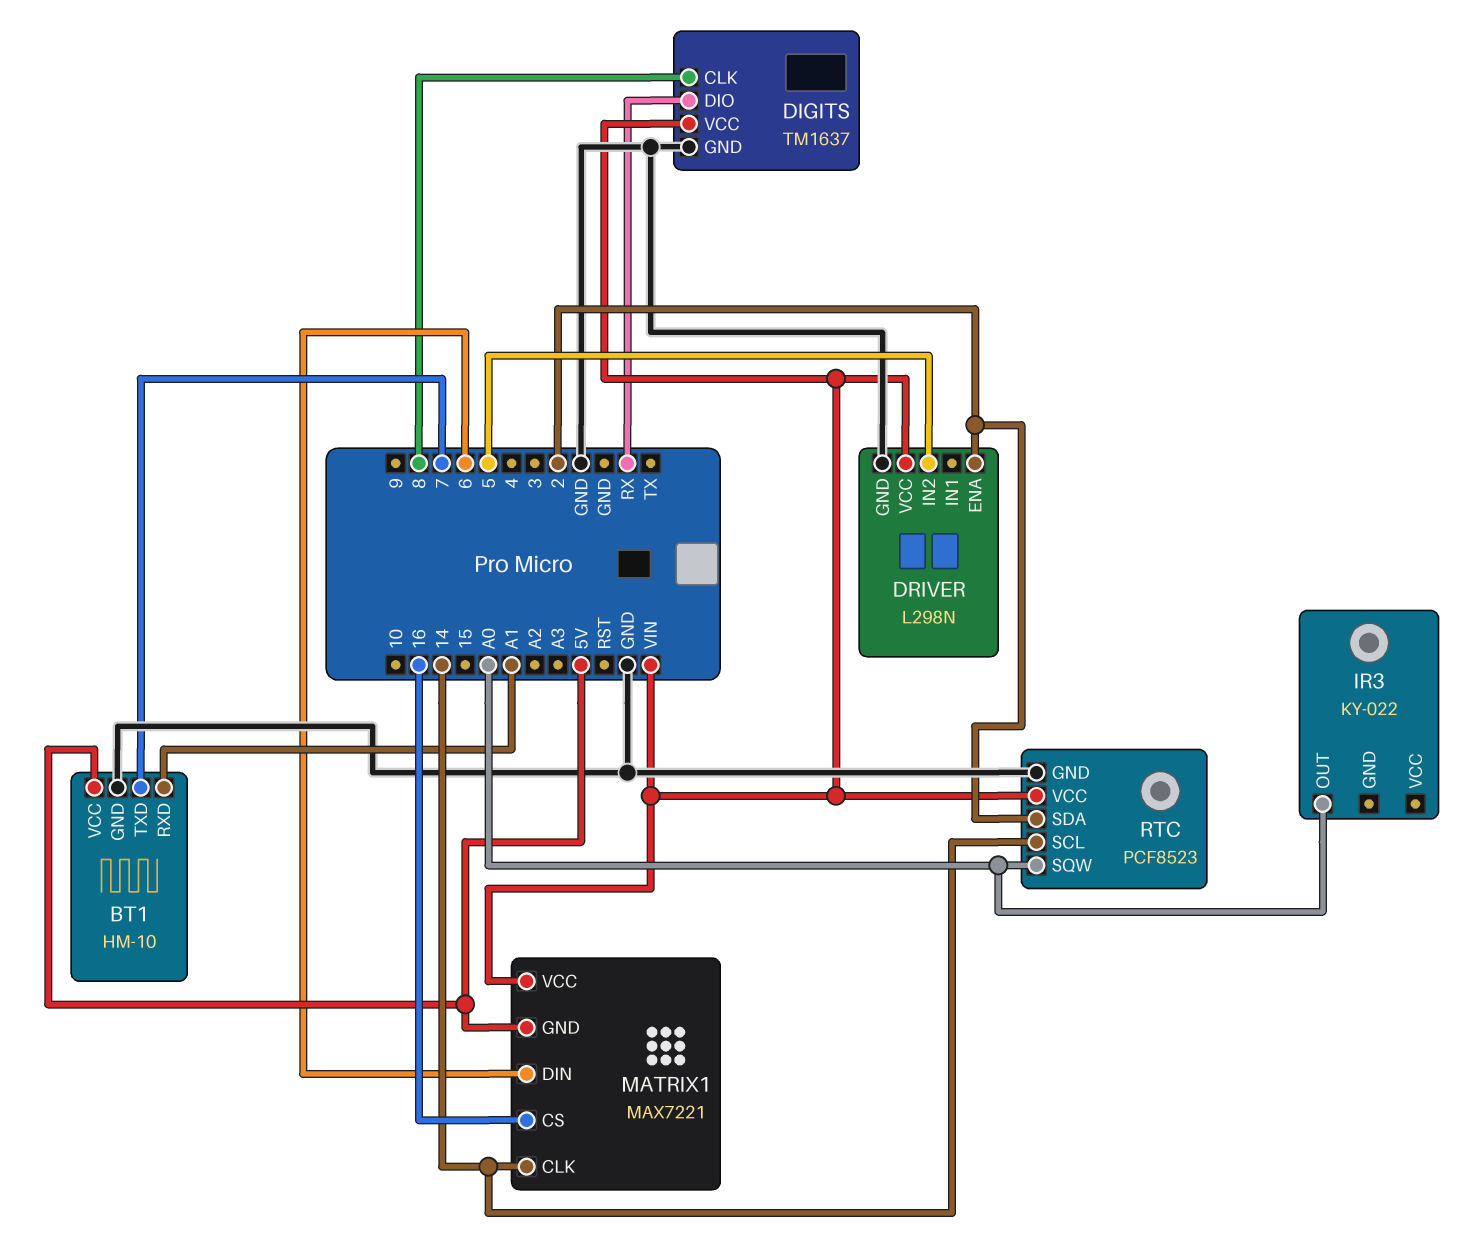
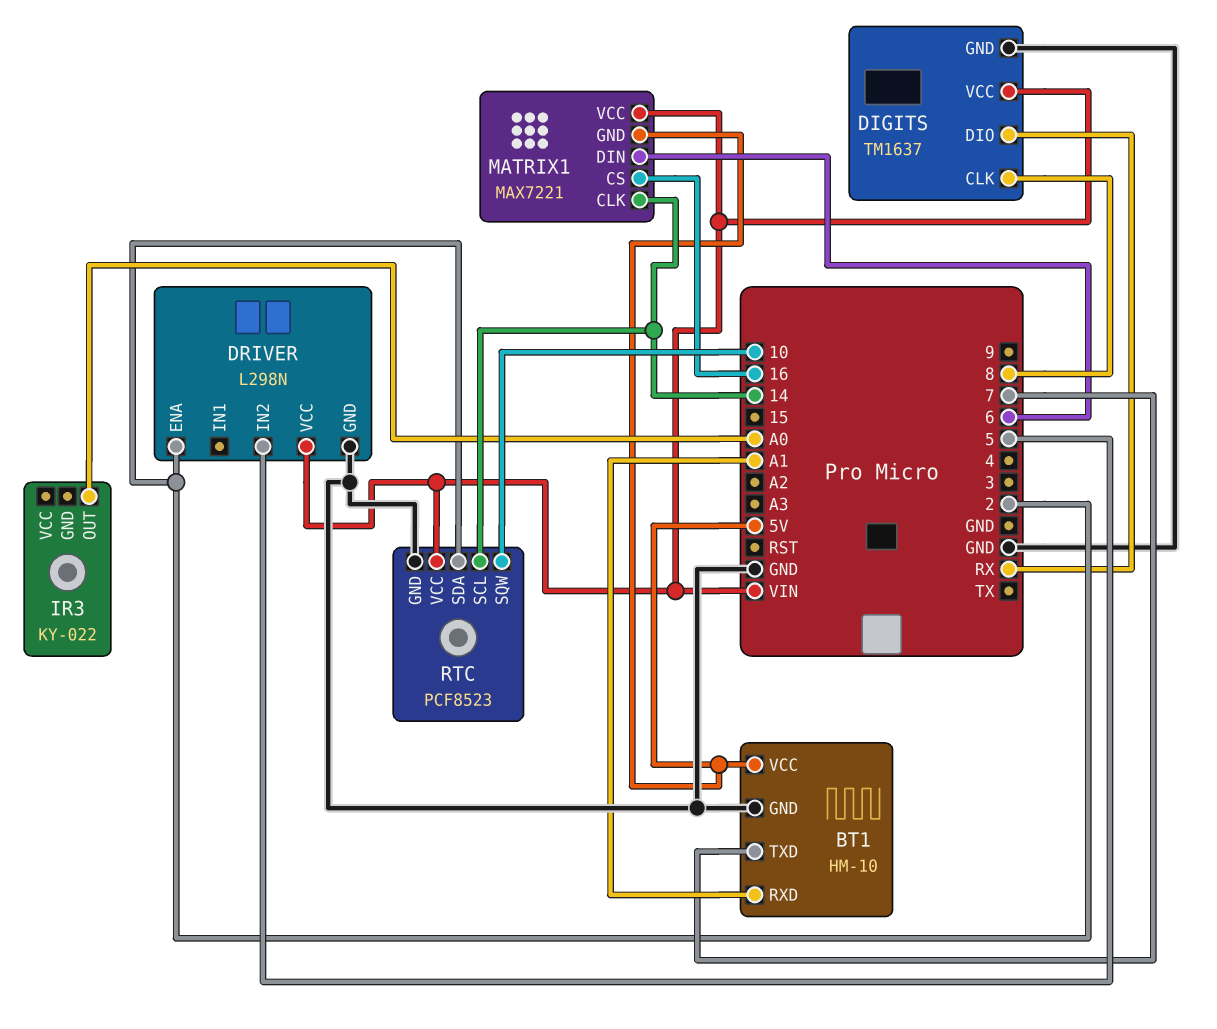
RTC pin SQW: A0 -> 10

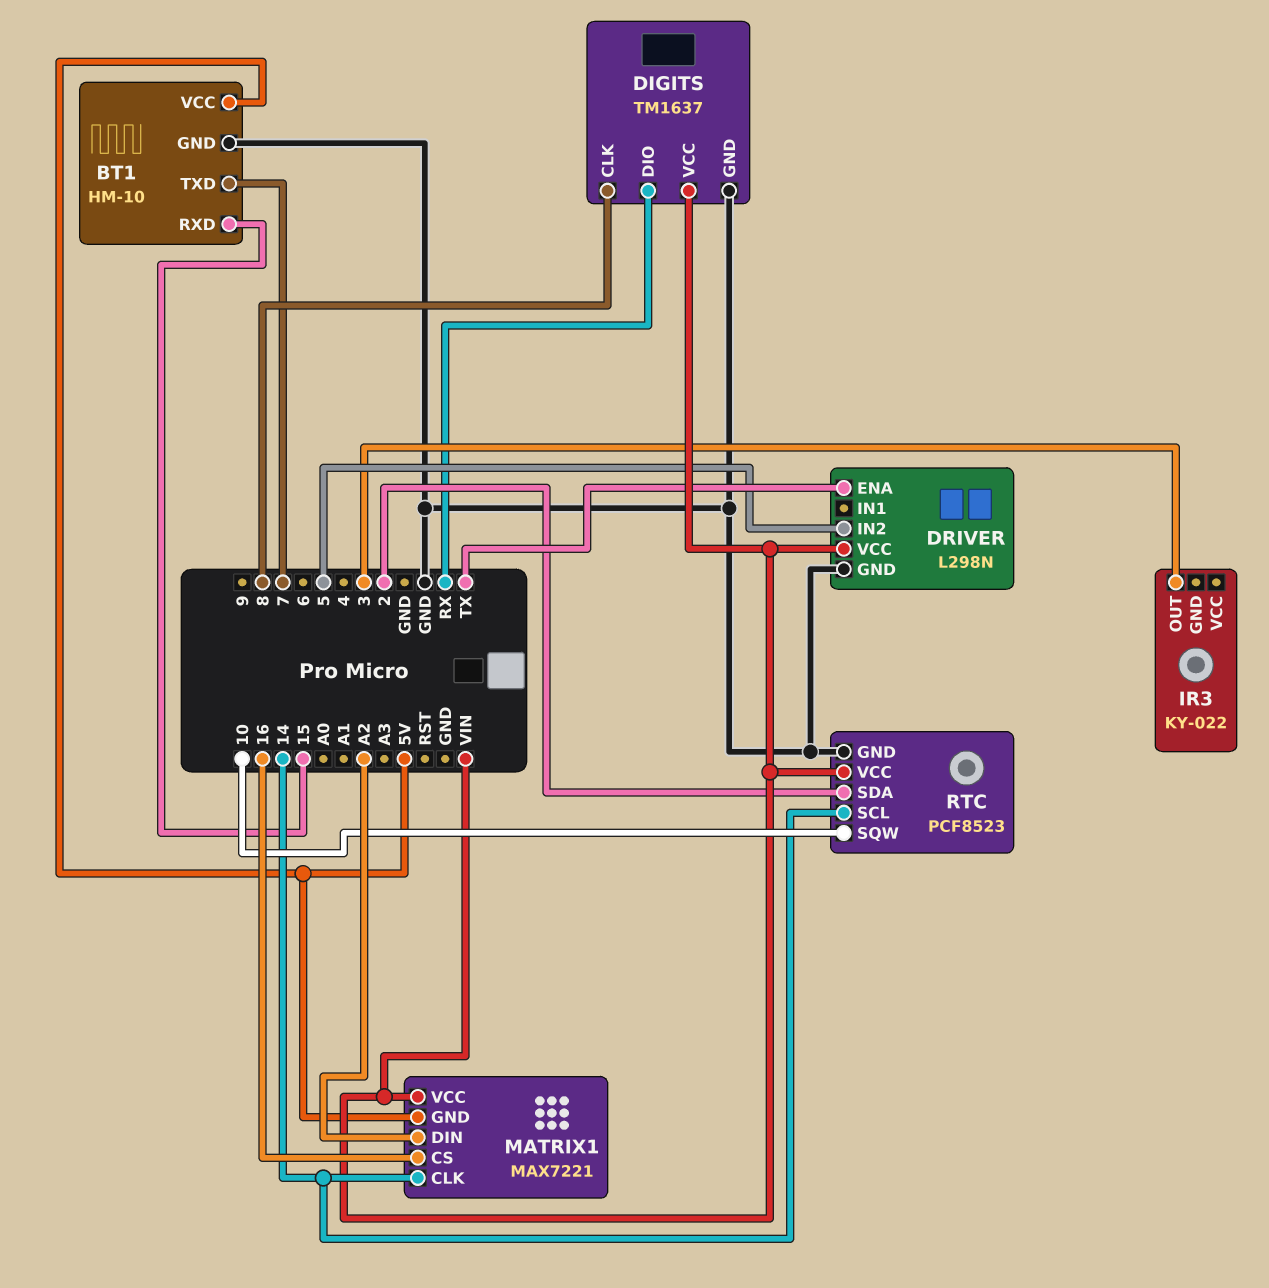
BT1 pin RXD: A1 -> 15
DRIVER pin ENA: 2 -> TX
IR3 pin OUT: A0 -> 3
MATRIX1 pin DIN: 6 -> A2

